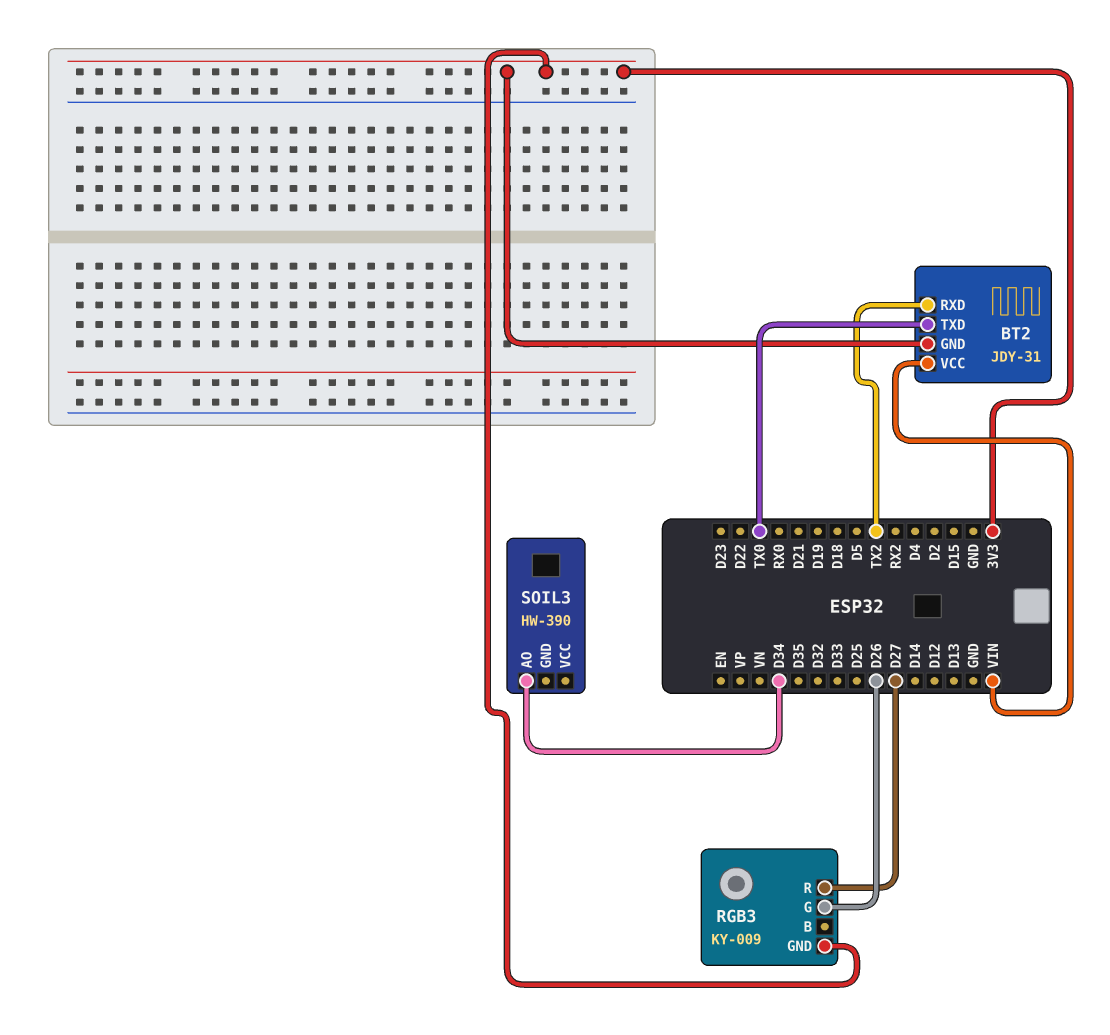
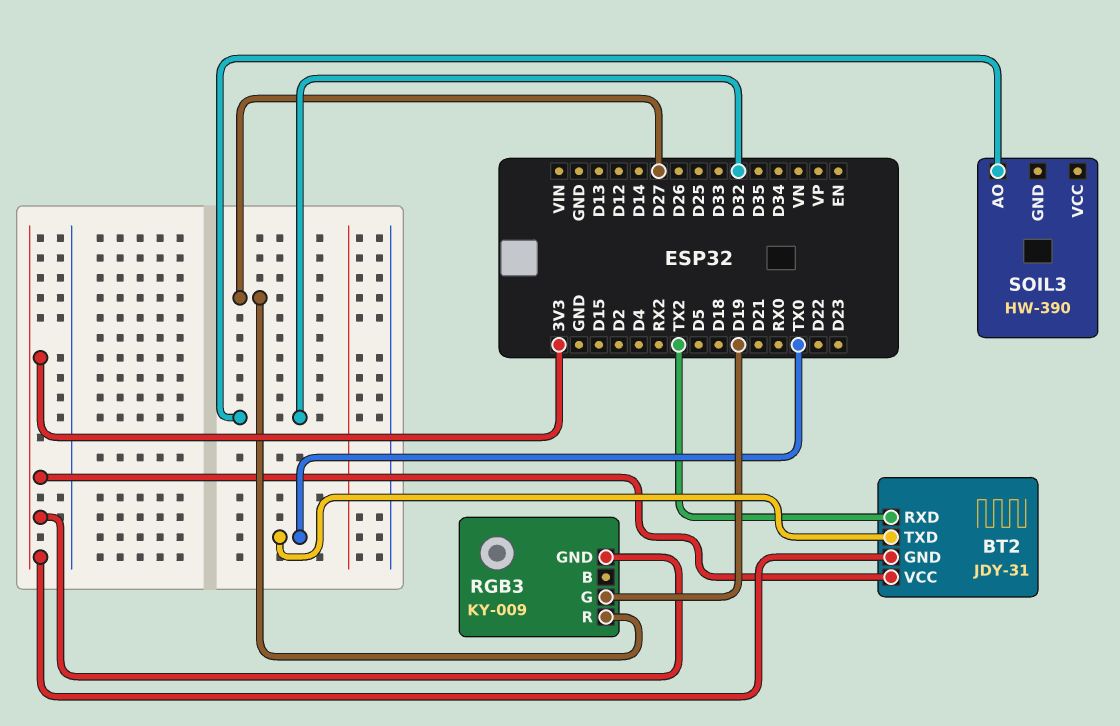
BT2 pin VCC: VIN -> 3V3
RGB3 pin G: D26 -> D19
SOIL3 pin AO: D34 -> D32

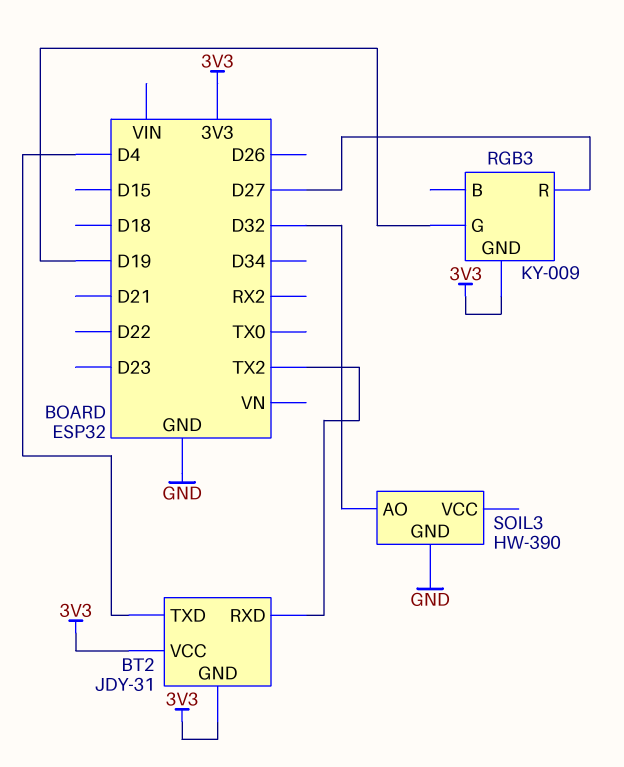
BT2 pin TXD: TX0 -> D4
SOIL3 pin GND: none -> GND

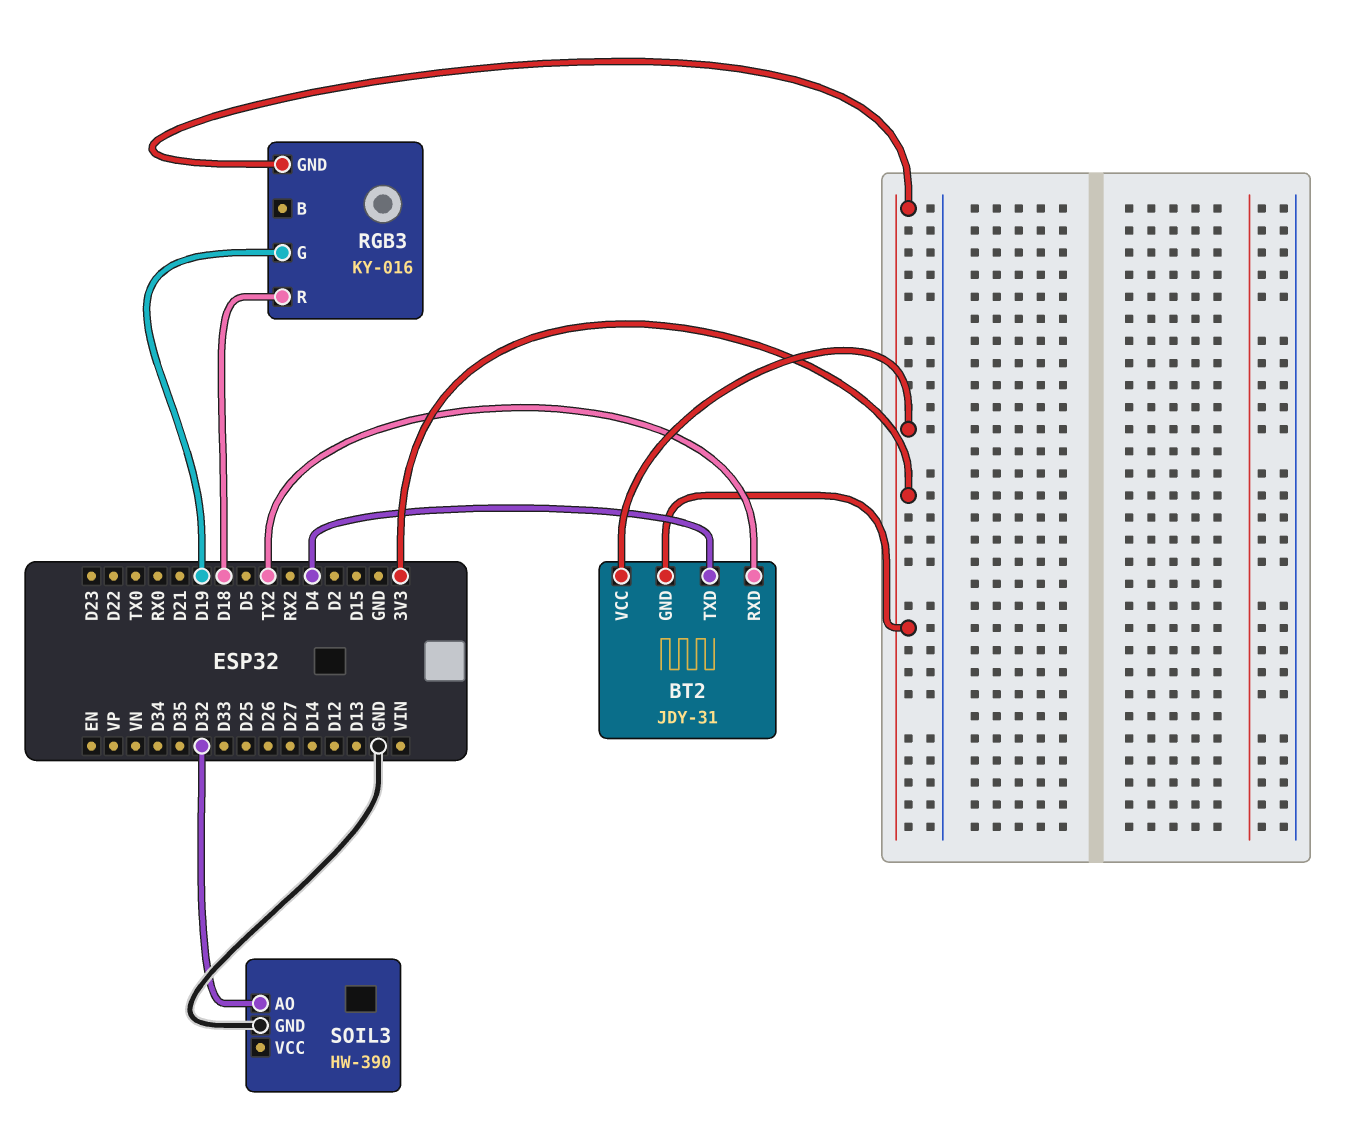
RGB3: KY-009 -> KY-016
RGB3 pin R: D27 -> D18

